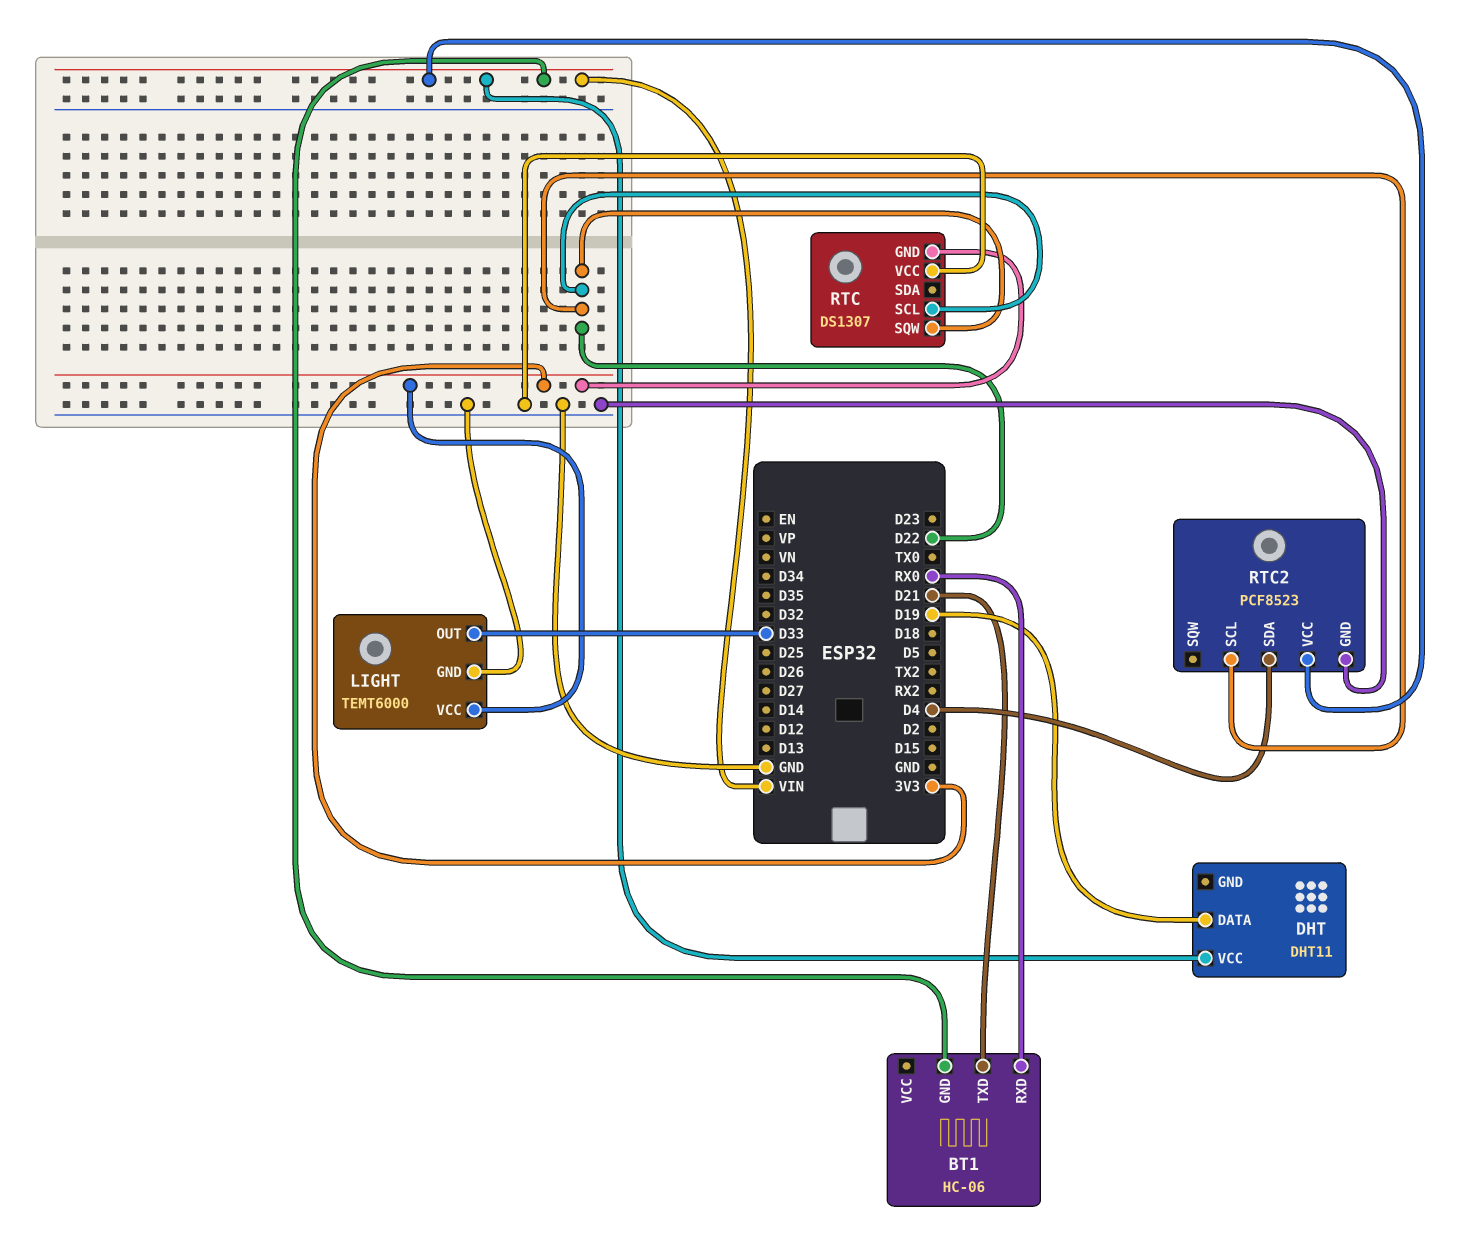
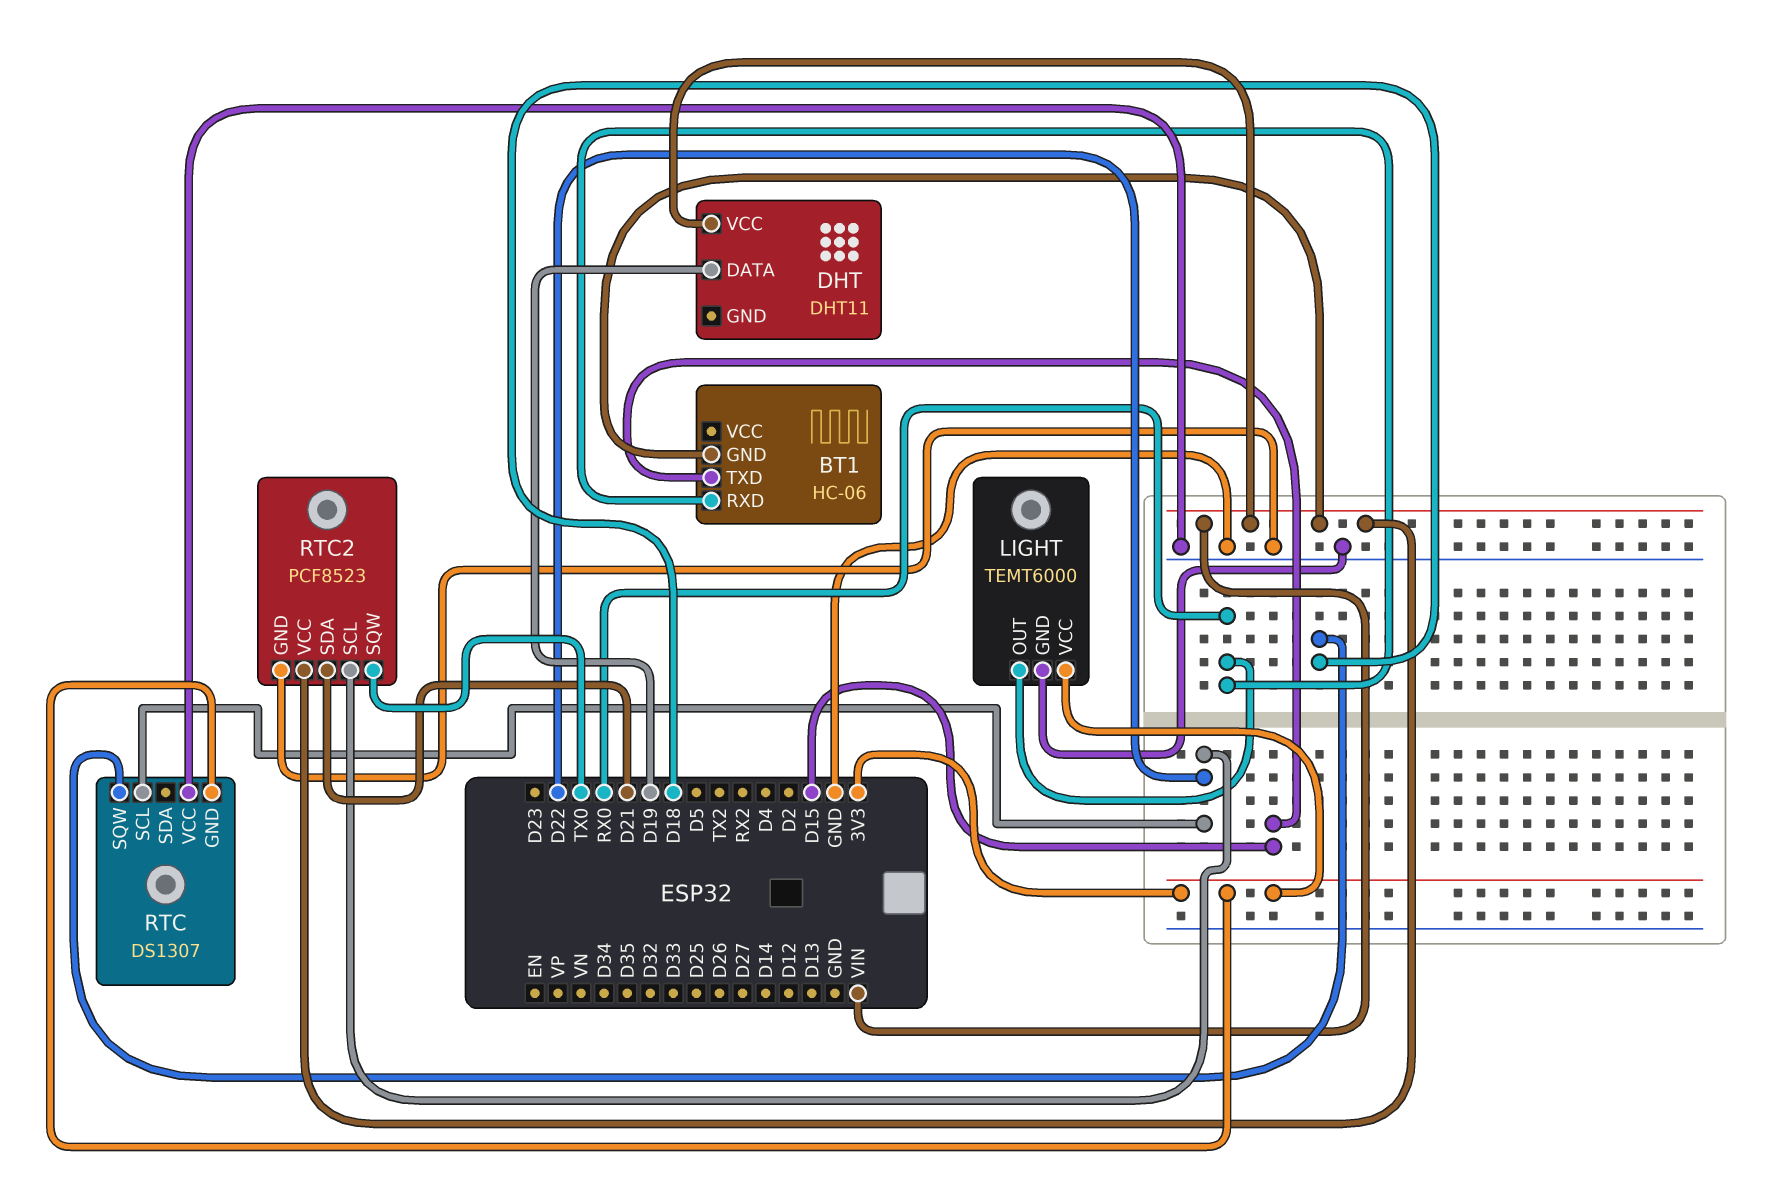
BT1 pin TXD: D21 -> D15
LIGHT pin OUT: D33 -> RX0
RTC pin SQW: D22 -> D18
RTC2 pin SDA: D4 -> D21
RTC2 pin SQW: none -> TX0

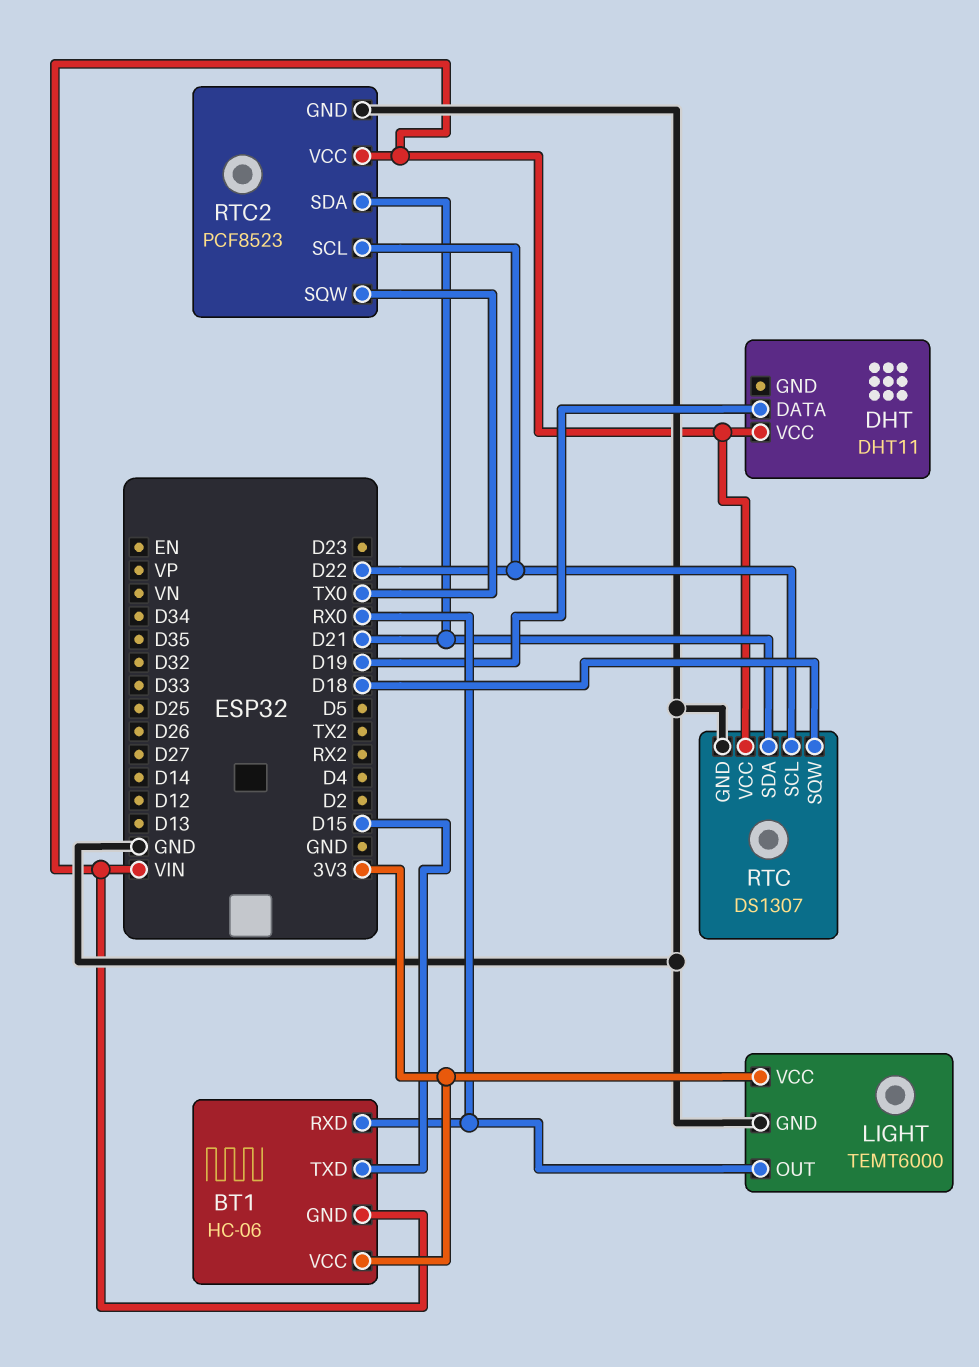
BT1 pin VCC: none -> 3V3
RTC pin GND: 3V3 -> GND
RTC pin SDA: none -> D21
RTC pin VCC: GND -> VIN

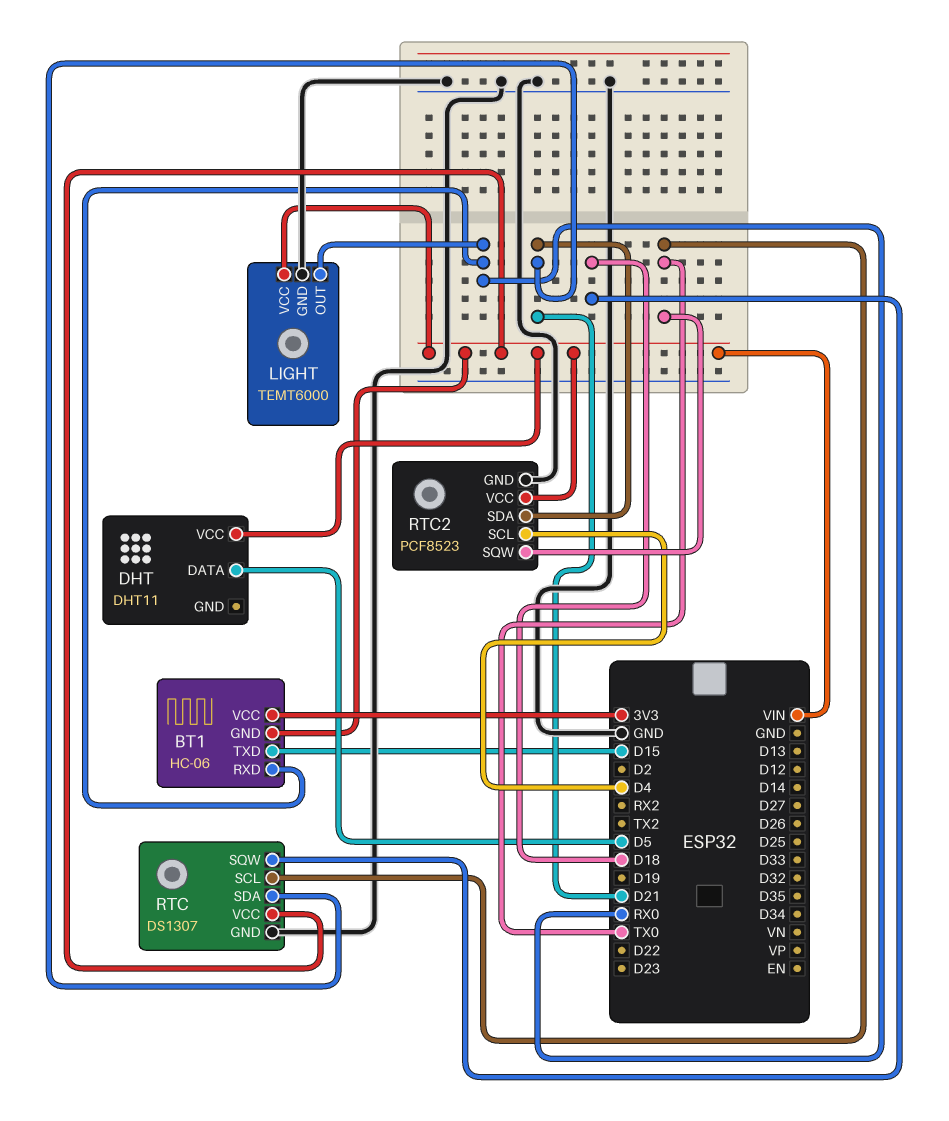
DHT pin DATA: D19 -> D5
LIGHT pin VCC: 3V3 -> VIN
RTC pin SCL: D22 -> TX0
RTC2 pin SCL: D22 -> D4

